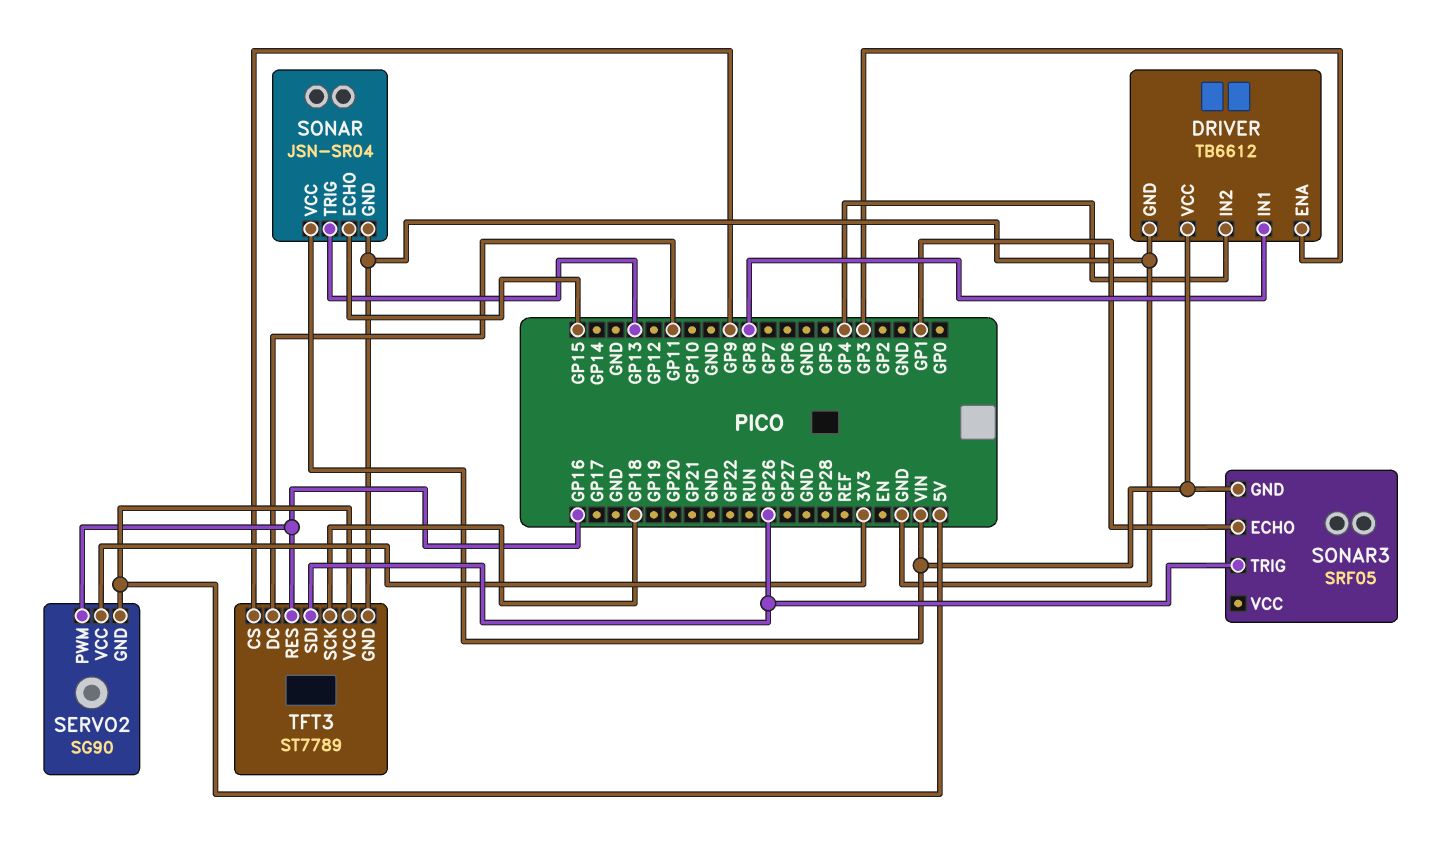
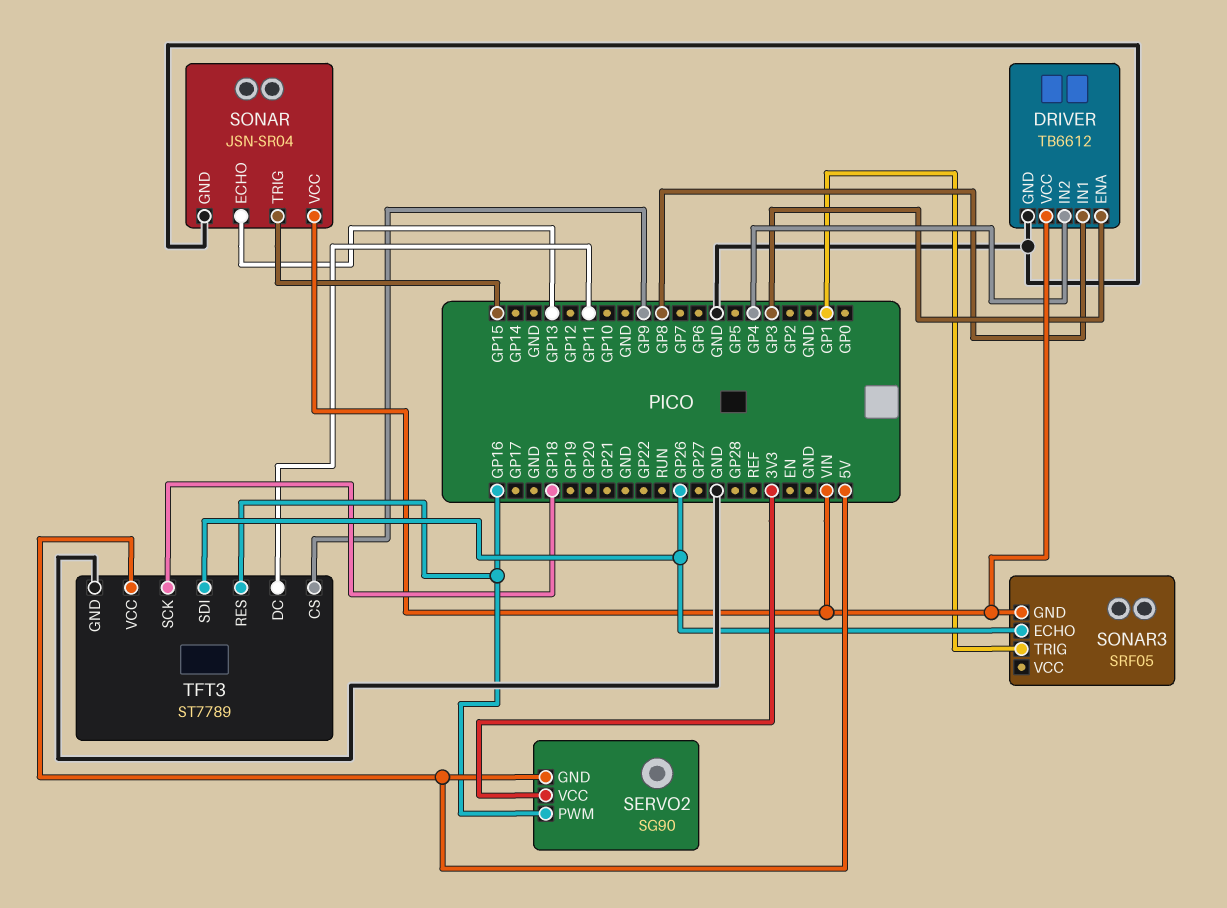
SONAR pin ECHO: GP15 -> GP13
SONAR pin TRIG: GP13 -> GP15
SONAR3 pin ECHO: GP1 -> GP26
SONAR3 pin TRIG: GP26 -> GP1

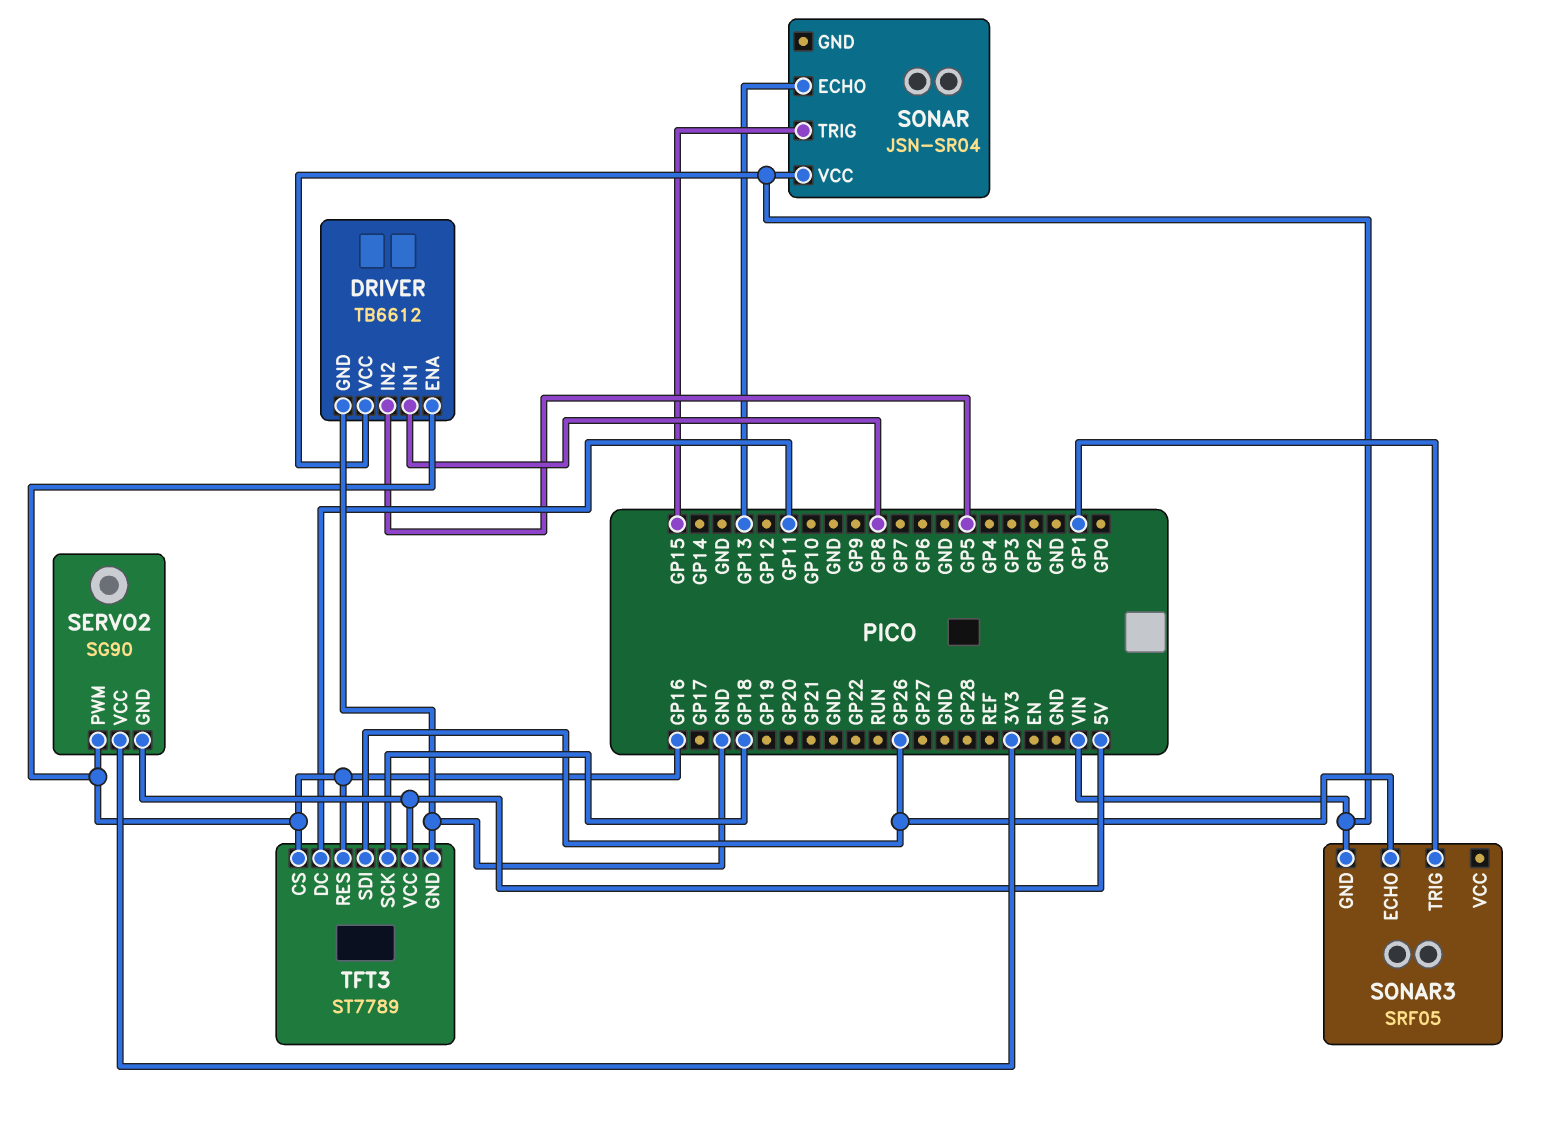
DRIVER pin ENA: GP3 -> GP16
DRIVER pin IN2: GP4 -> GP5
SONAR pin GND: GND -> none
TFT3 pin CS: GP9 -> GP16

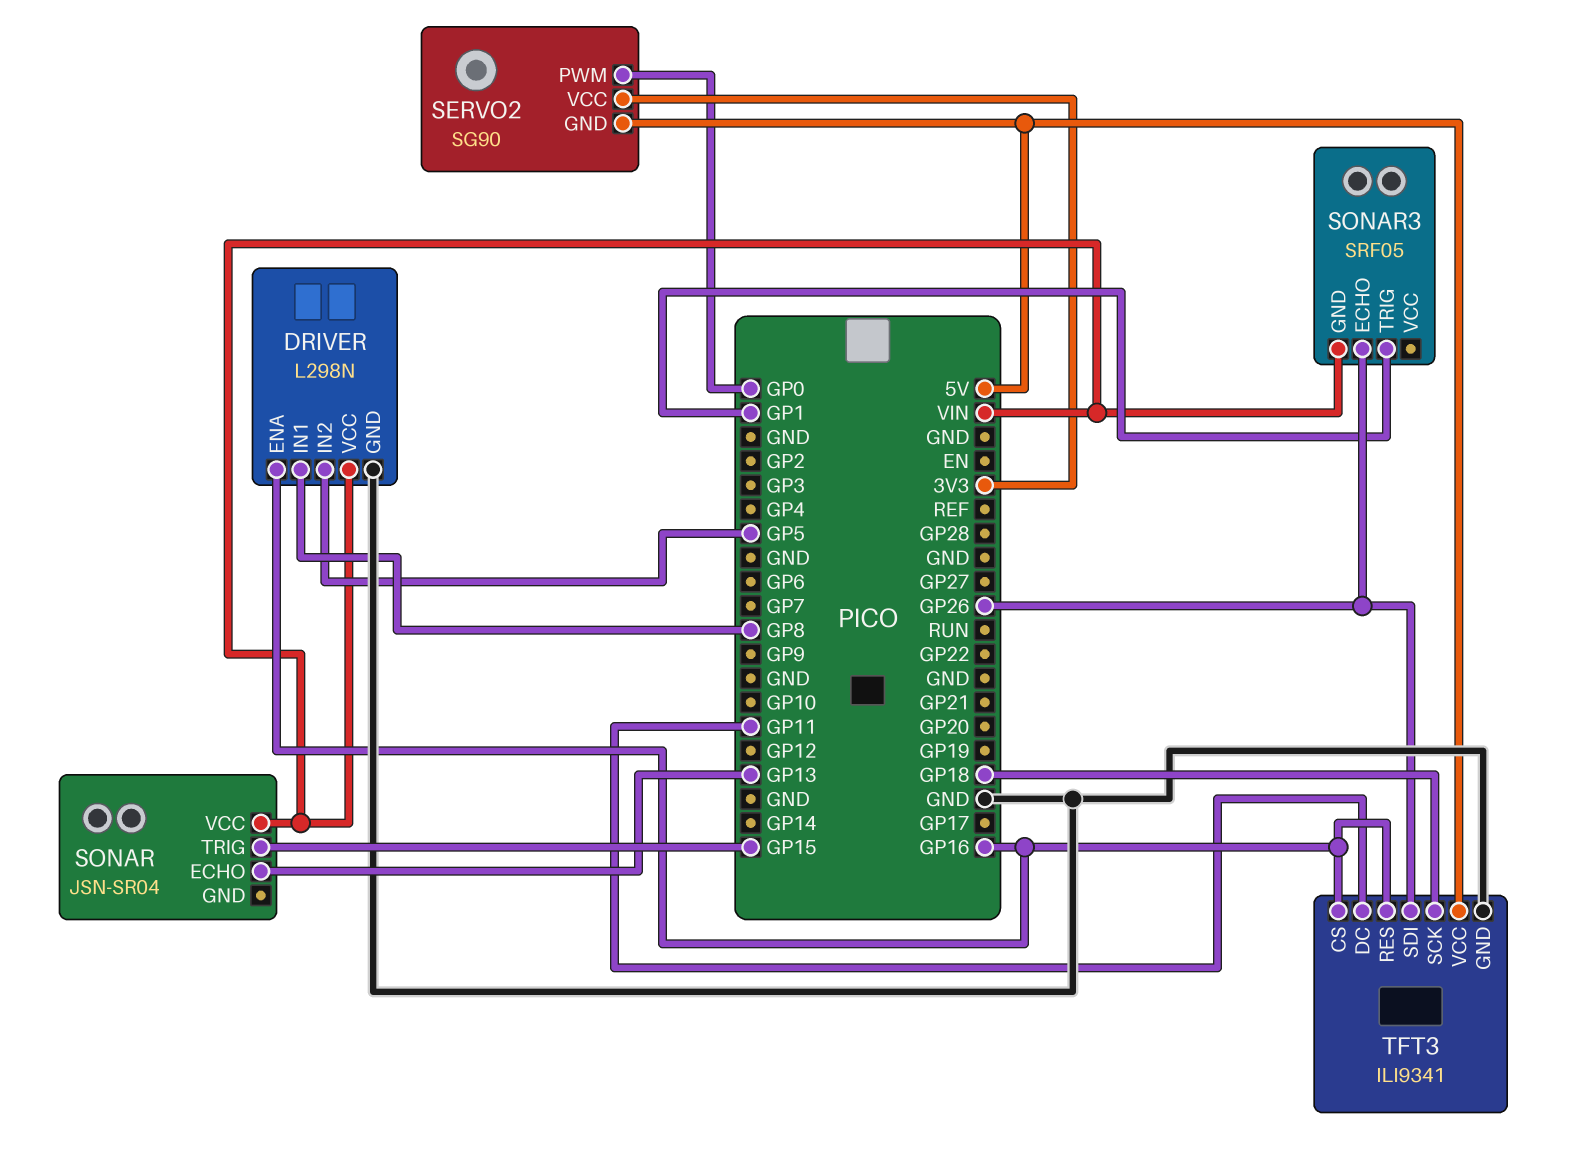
DRIVER: TB6612 -> L298N
SERVO2 pin PWM: GP16 -> GP0
TFT3: ST7789 -> ILI9341

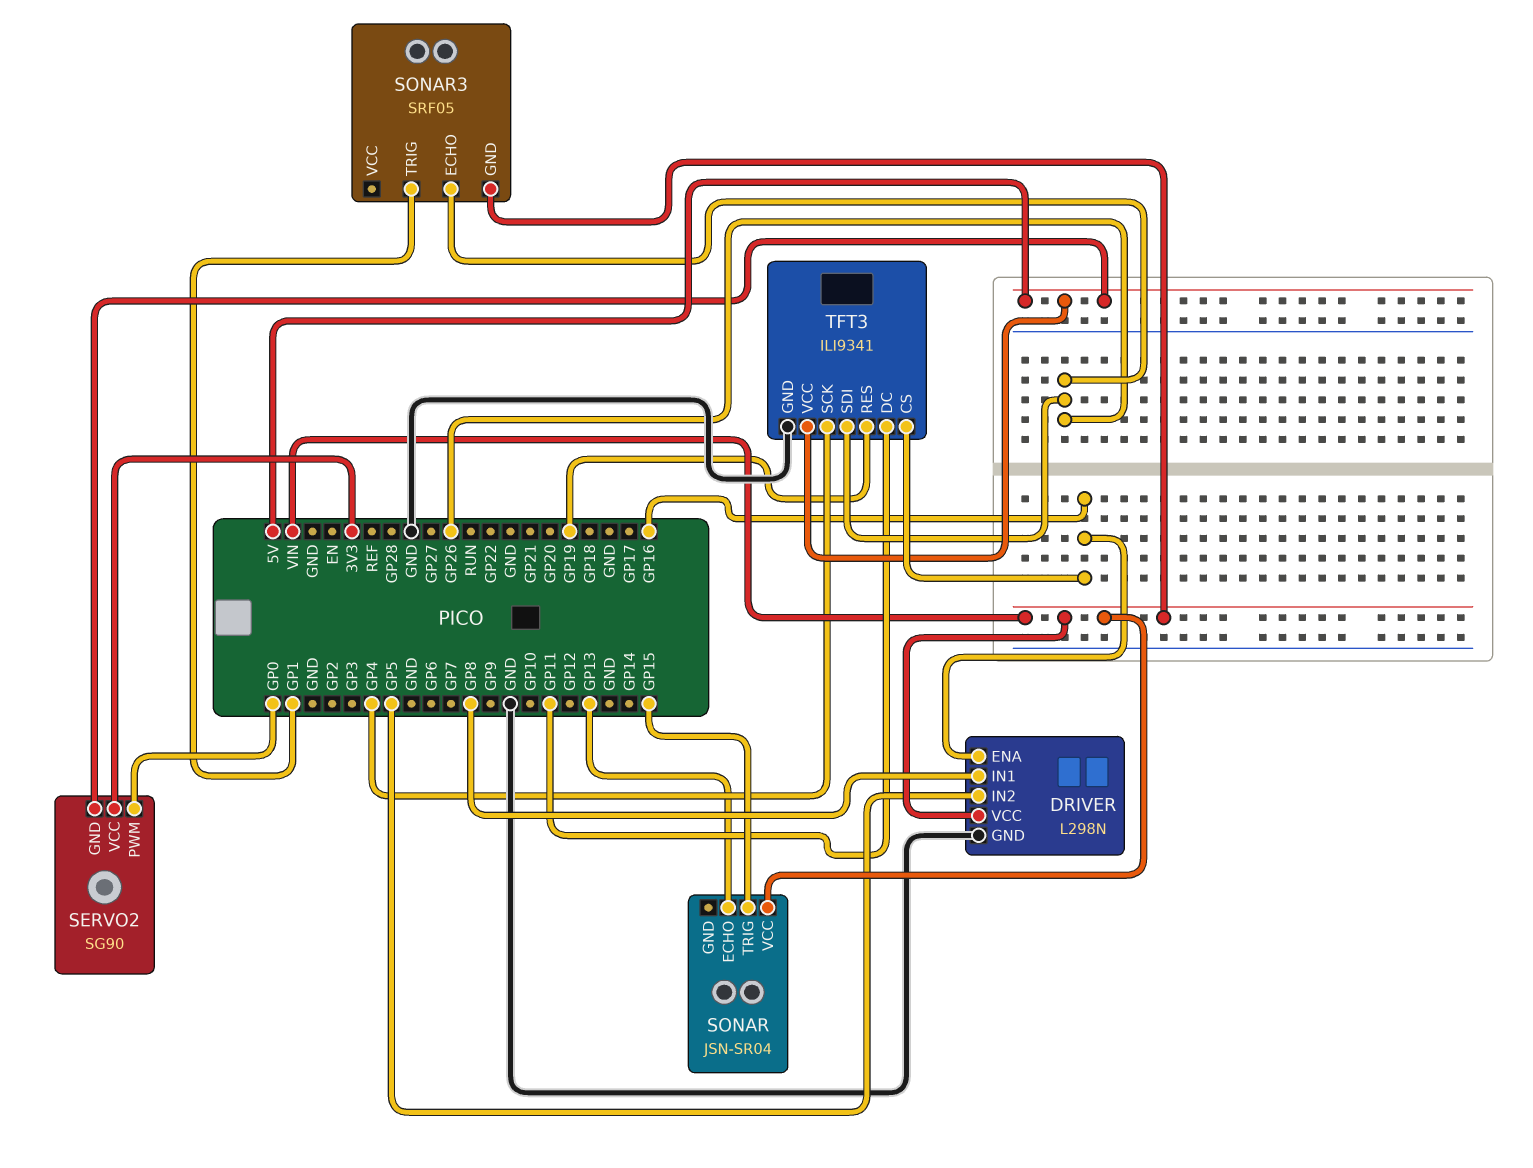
TFT3 pin RES: GP16 -> GP19
TFT3 pin SCK: GP18 -> GP4

